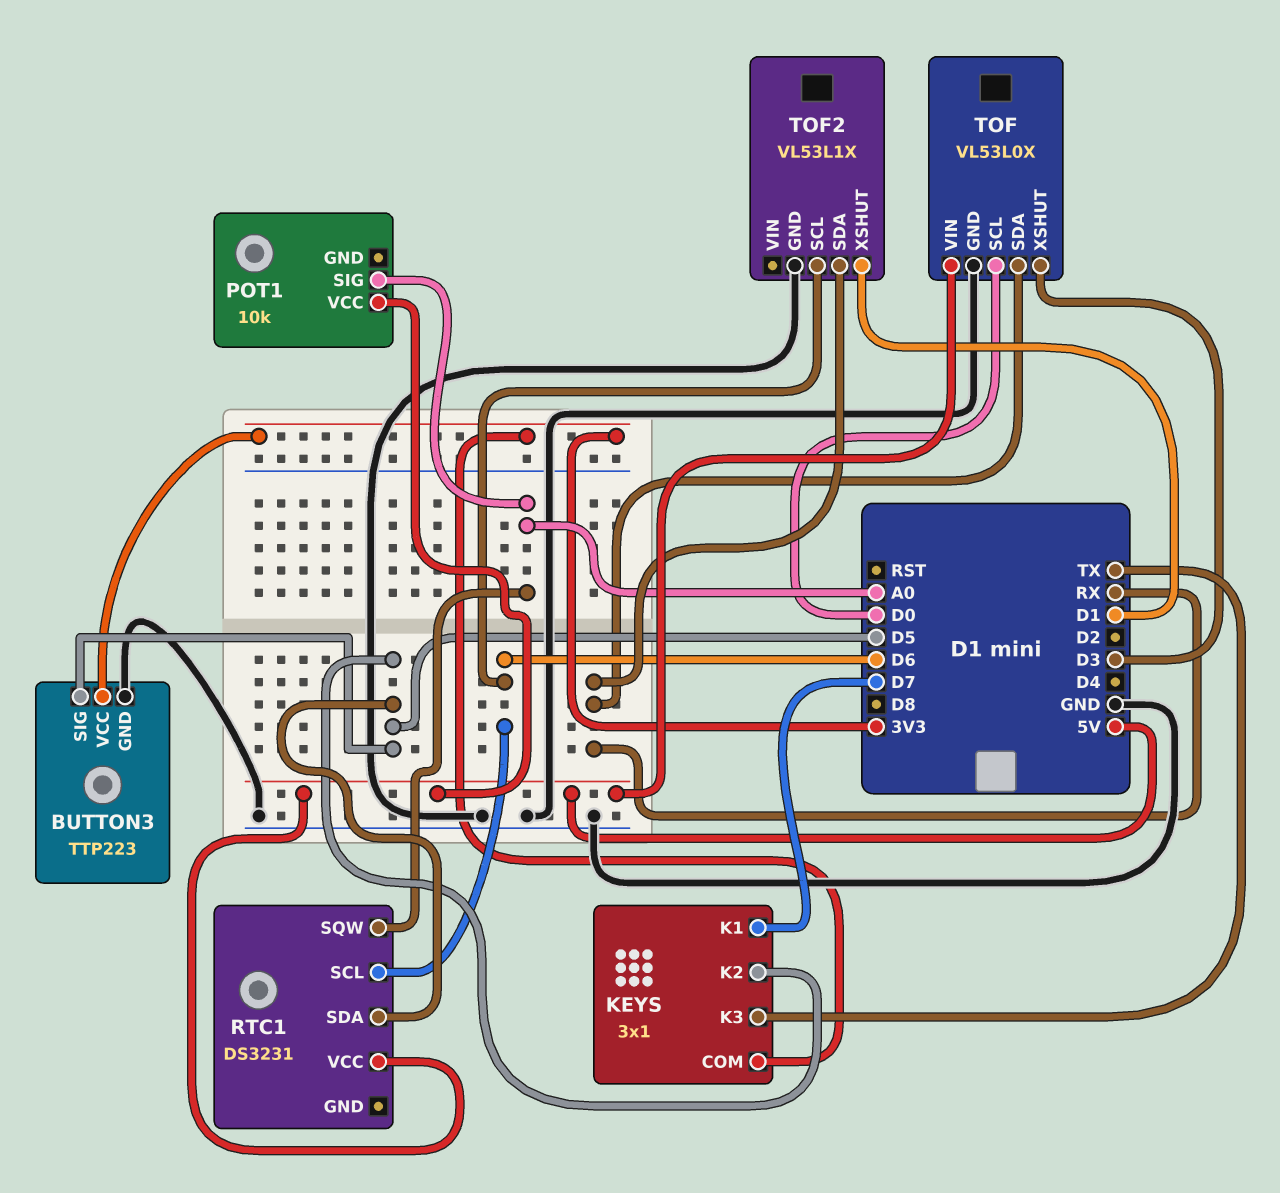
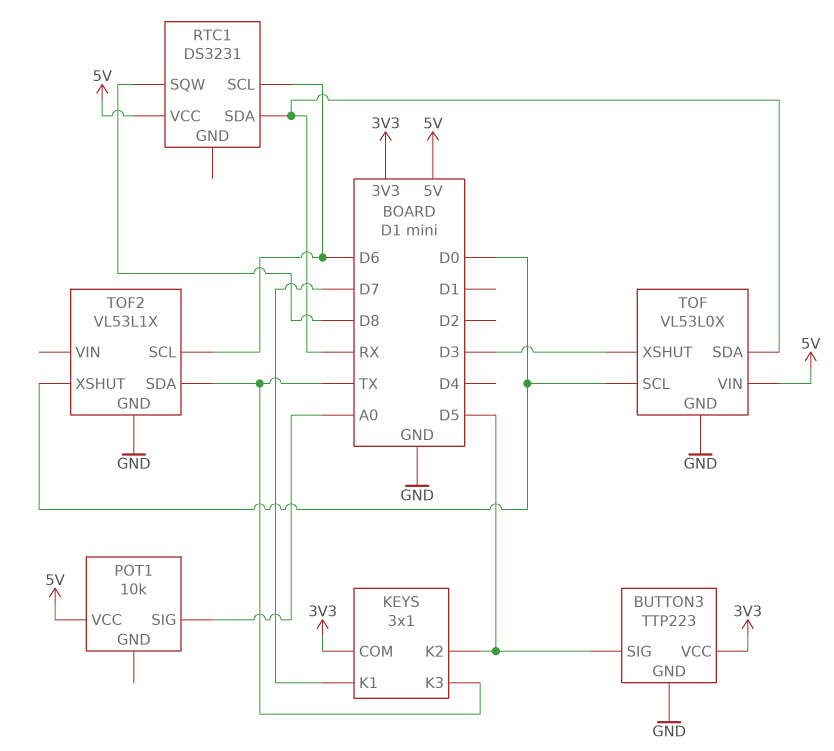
RTC1 pin SDA: D5 -> RX
RTC1 pin SQW: A0 -> D8
TOF2 pin SDA: RX -> TX
TOF2 pin XSHUT: D1 -> D0

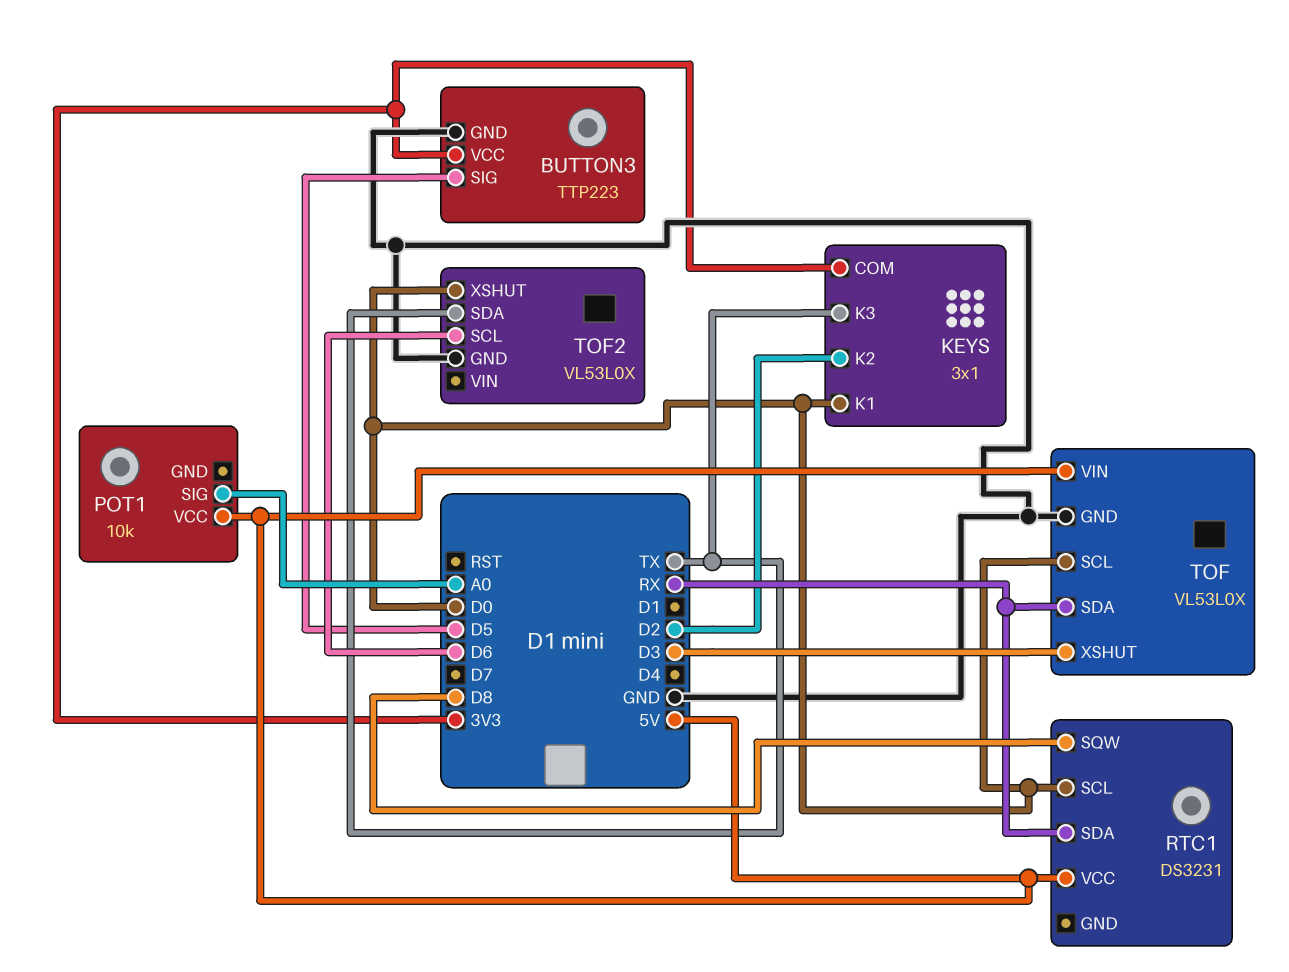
KEYS pin K1: D7 -> D0
KEYS pin K2: D5 -> D2
RTC1 pin SCL: D6 -> D0
TOF2: VL53L1X -> VL53L0X

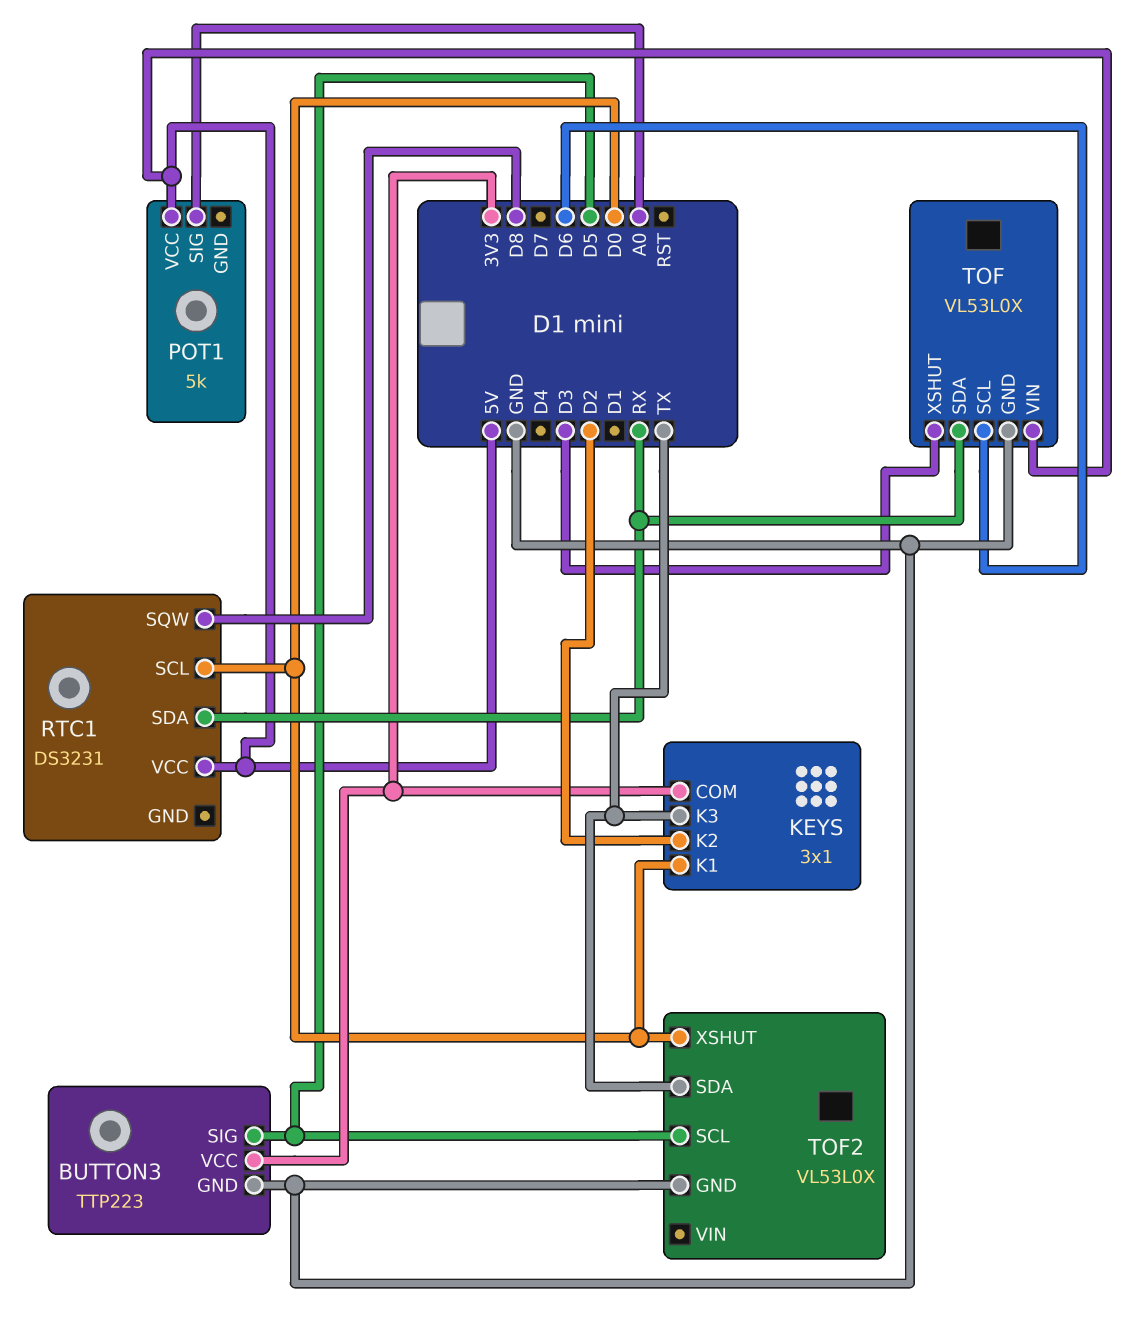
POT1: 10k -> 5k
TOF pin SCL: D0 -> D6
TOF2 pin SCL: D6 -> D5

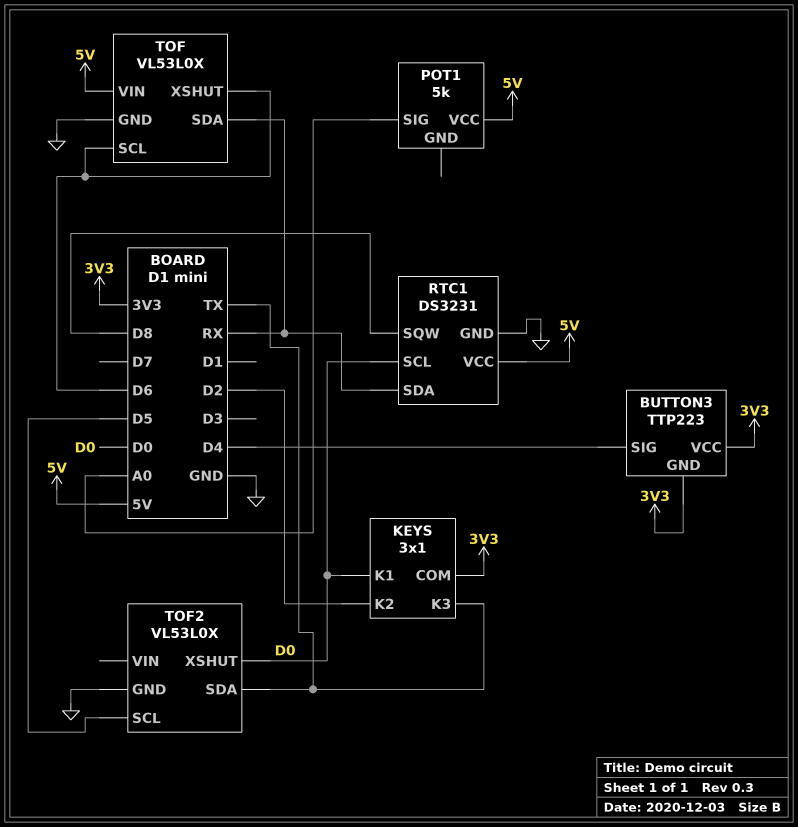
BUTTON3 pin GND: GND -> 3V3
BUTTON3 pin SIG: D5 -> D4
RTC1 pin GND: none -> GND
TOF pin XSHUT: D3 -> D6

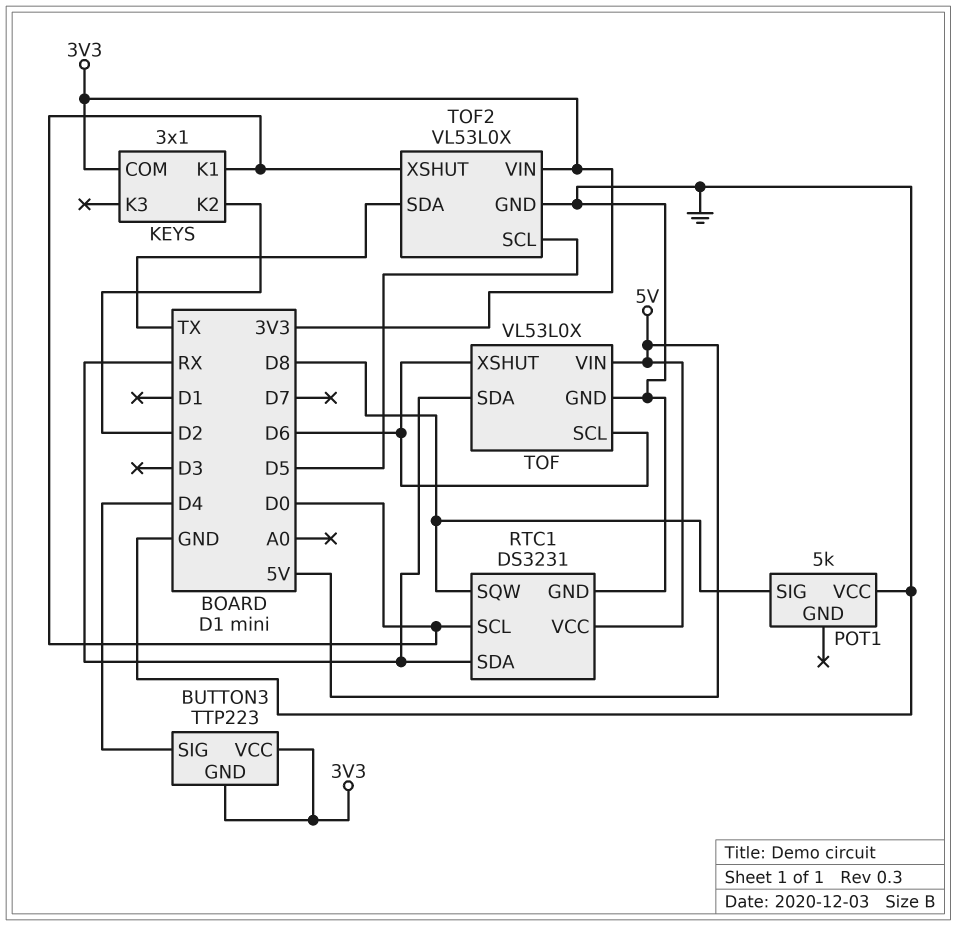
KEYS pin K3: TX -> none
POT1 pin SIG: A0 -> D8
POT1 pin VCC: 5V -> GND
TOF2 pin VIN: none -> 3V3

